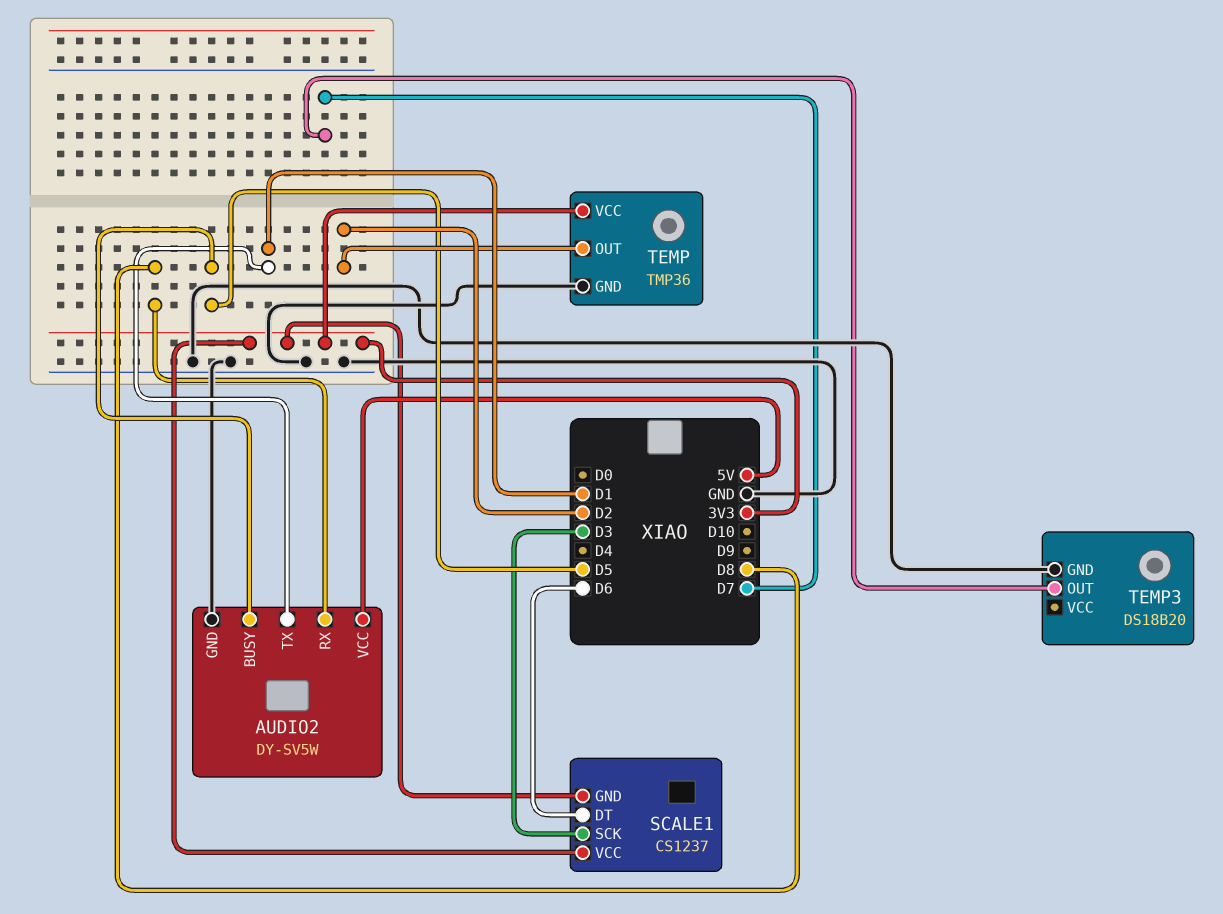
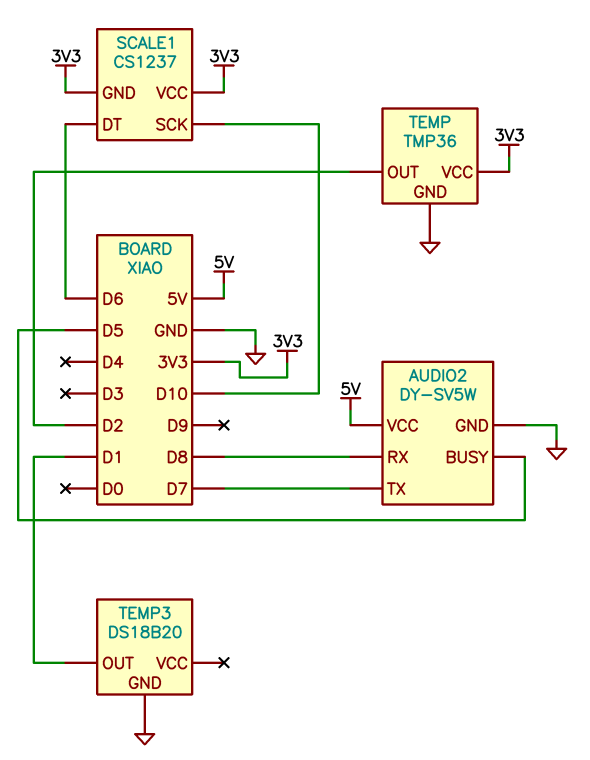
AUDIO2 pin TX: D1 -> D7
SCALE1 pin SCK: D3 -> D10
TEMP3 pin OUT: D7 -> D1

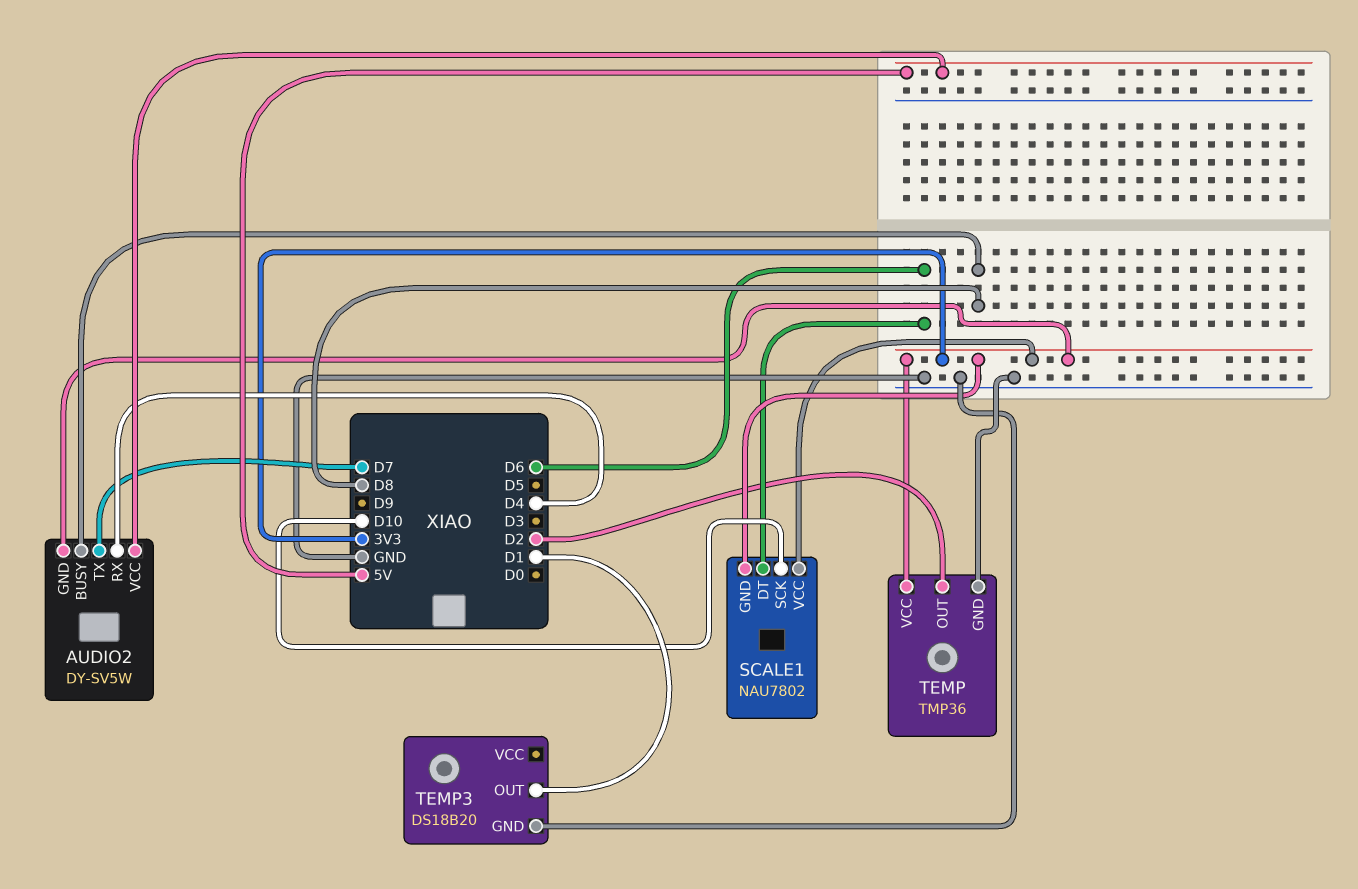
AUDIO2 pin BUSY: D5 -> D8
AUDIO2 pin GND: GND -> 3V3
AUDIO2 pin RX: D8 -> D4
SCALE1: CS1237 -> NAU7802

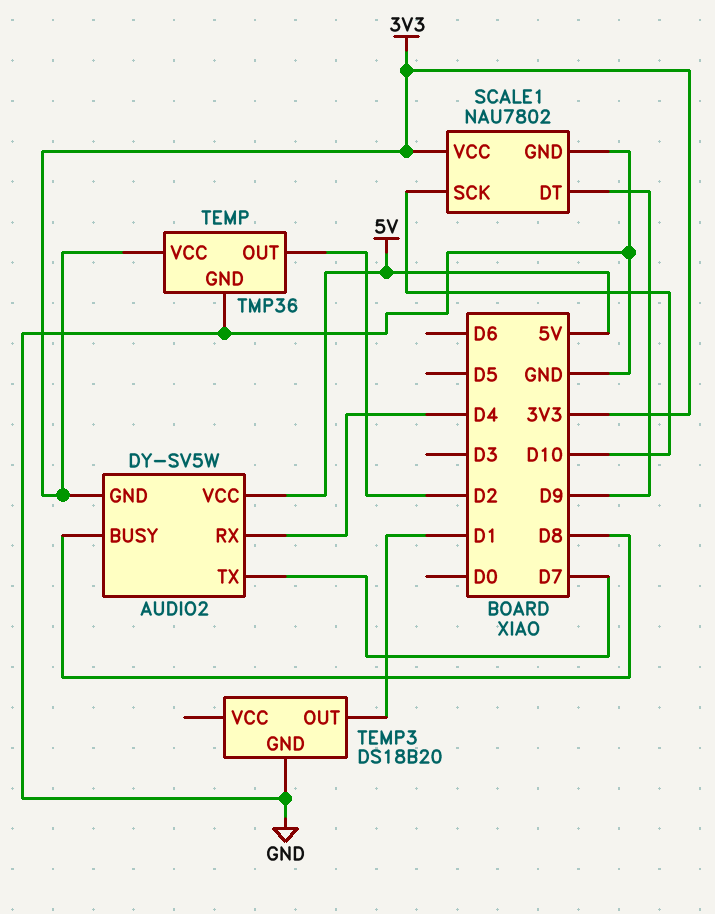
SCALE1 pin DT: D6 -> D9
SCALE1 pin GND: 3V3 -> GND

